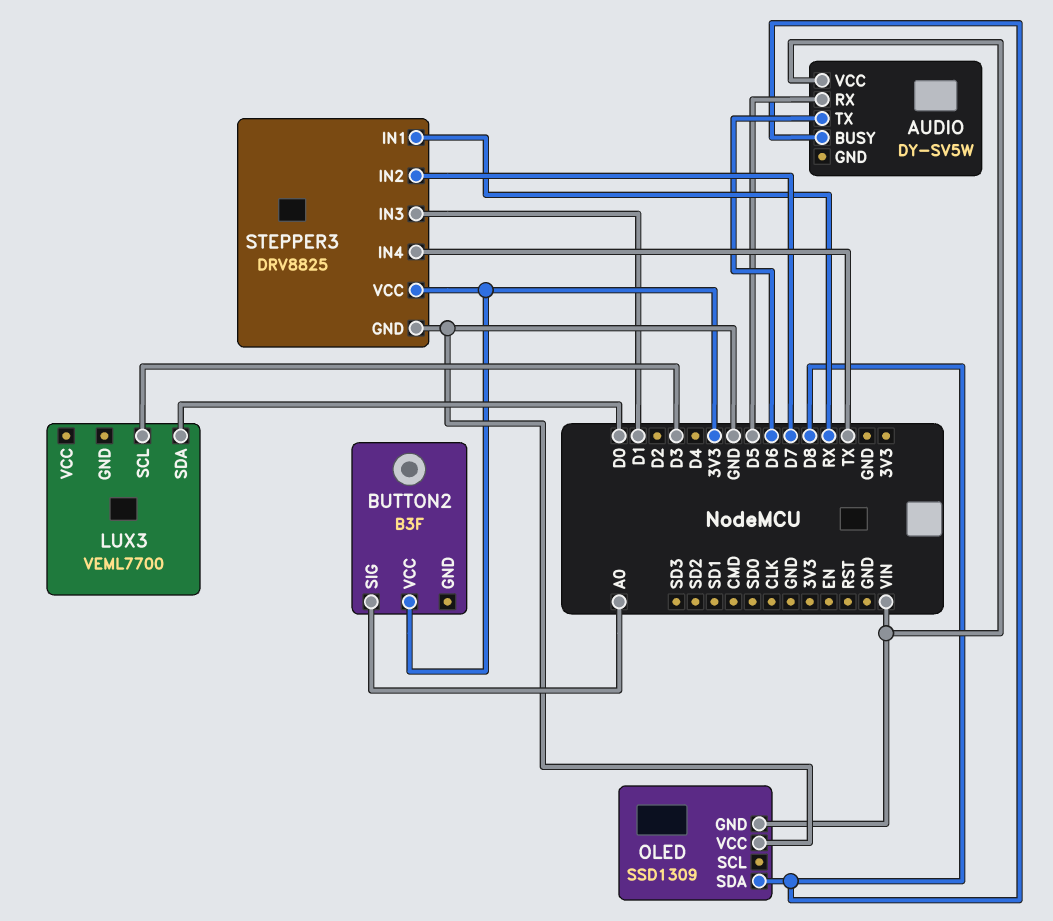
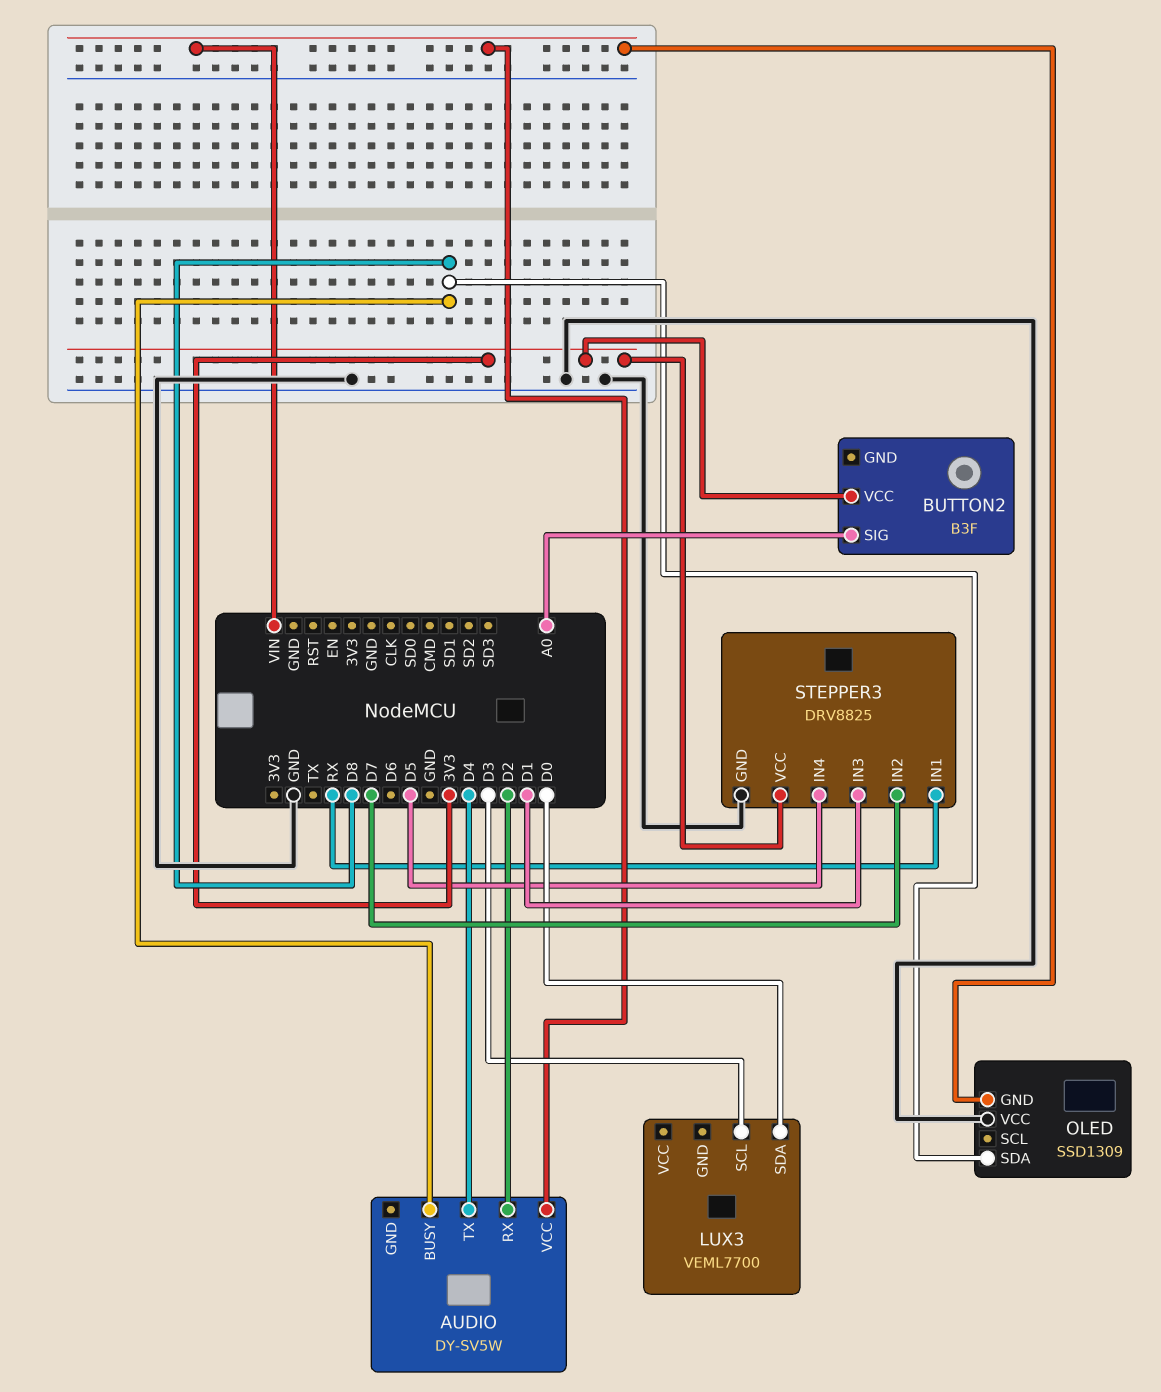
AUDIO pin RX: D5 -> D2
AUDIO pin TX: D6 -> D4
STEPPER3 pin IN4: TX -> D5

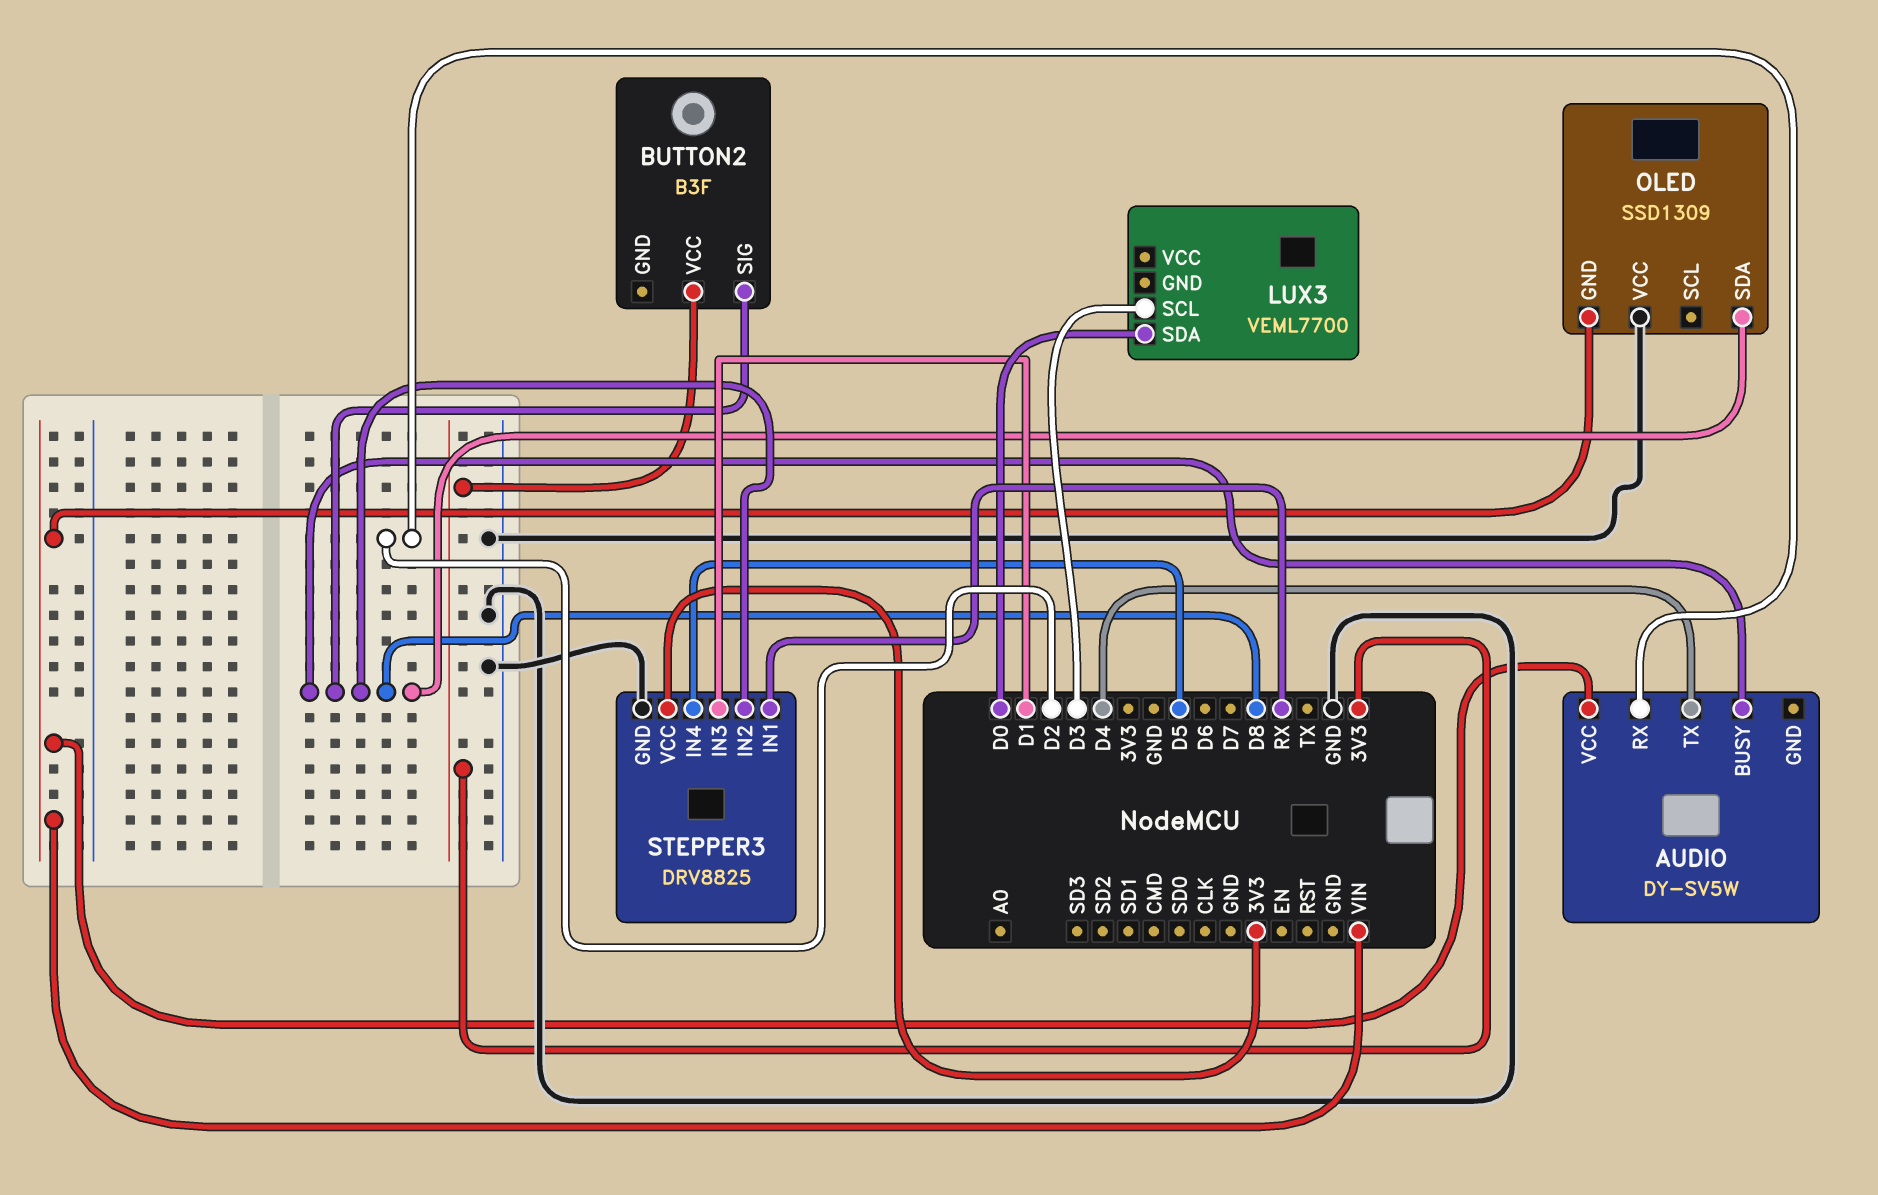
BUTTON2 pin SIG: A0 -> D8
STEPPER3 pin IN2: D7 -> D8

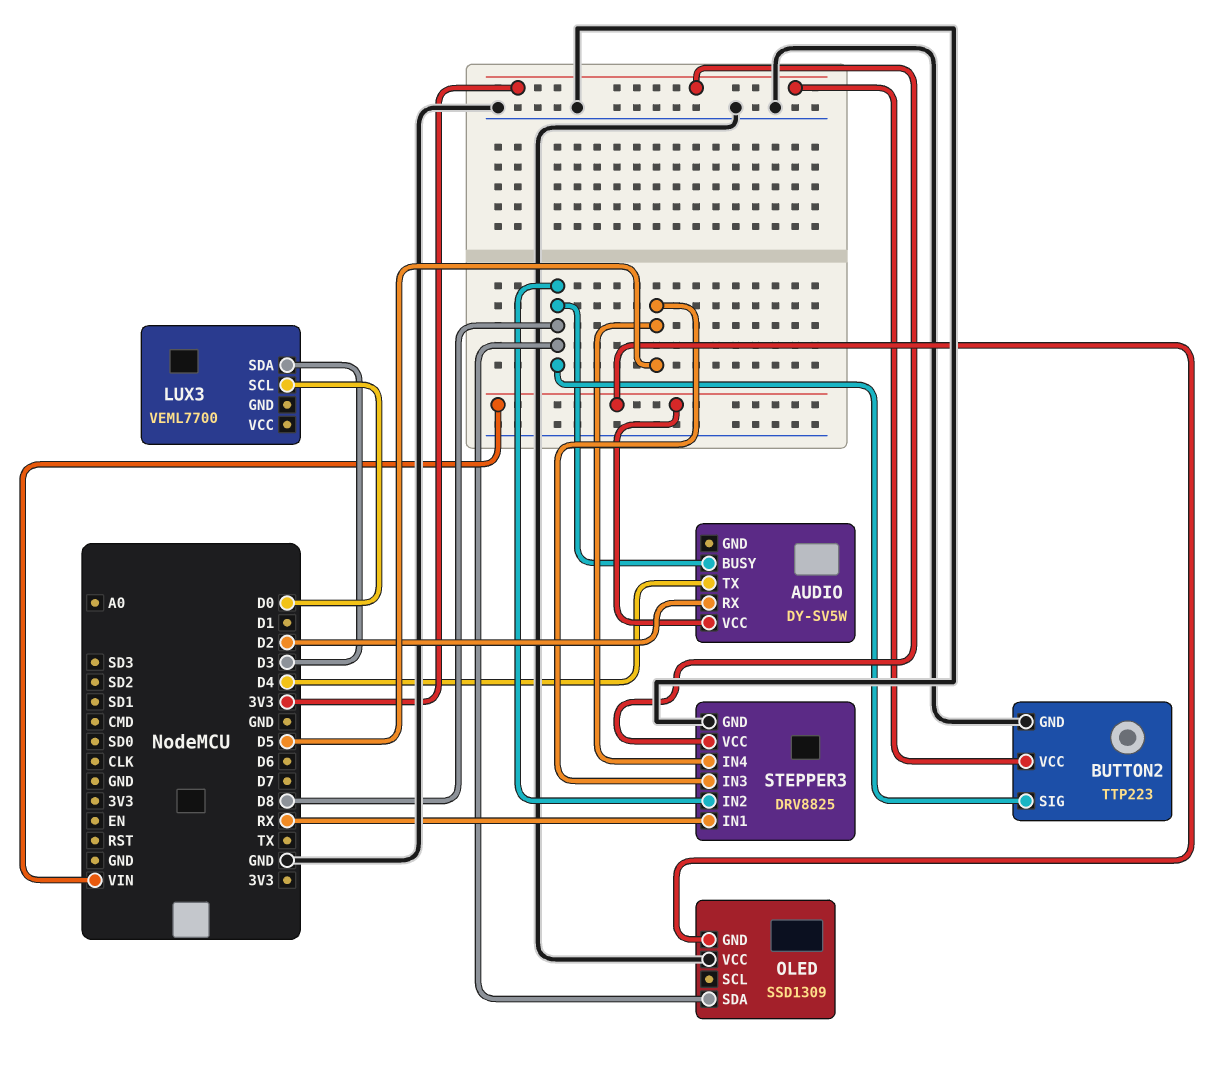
BUTTON2: B3F -> TTP223
BUTTON2 pin GND: none -> GND
LUX3 pin SCL: D3 -> D0
LUX3 pin SDA: D0 -> D3
STEPPER3 pin IN3: D1 -> D5

